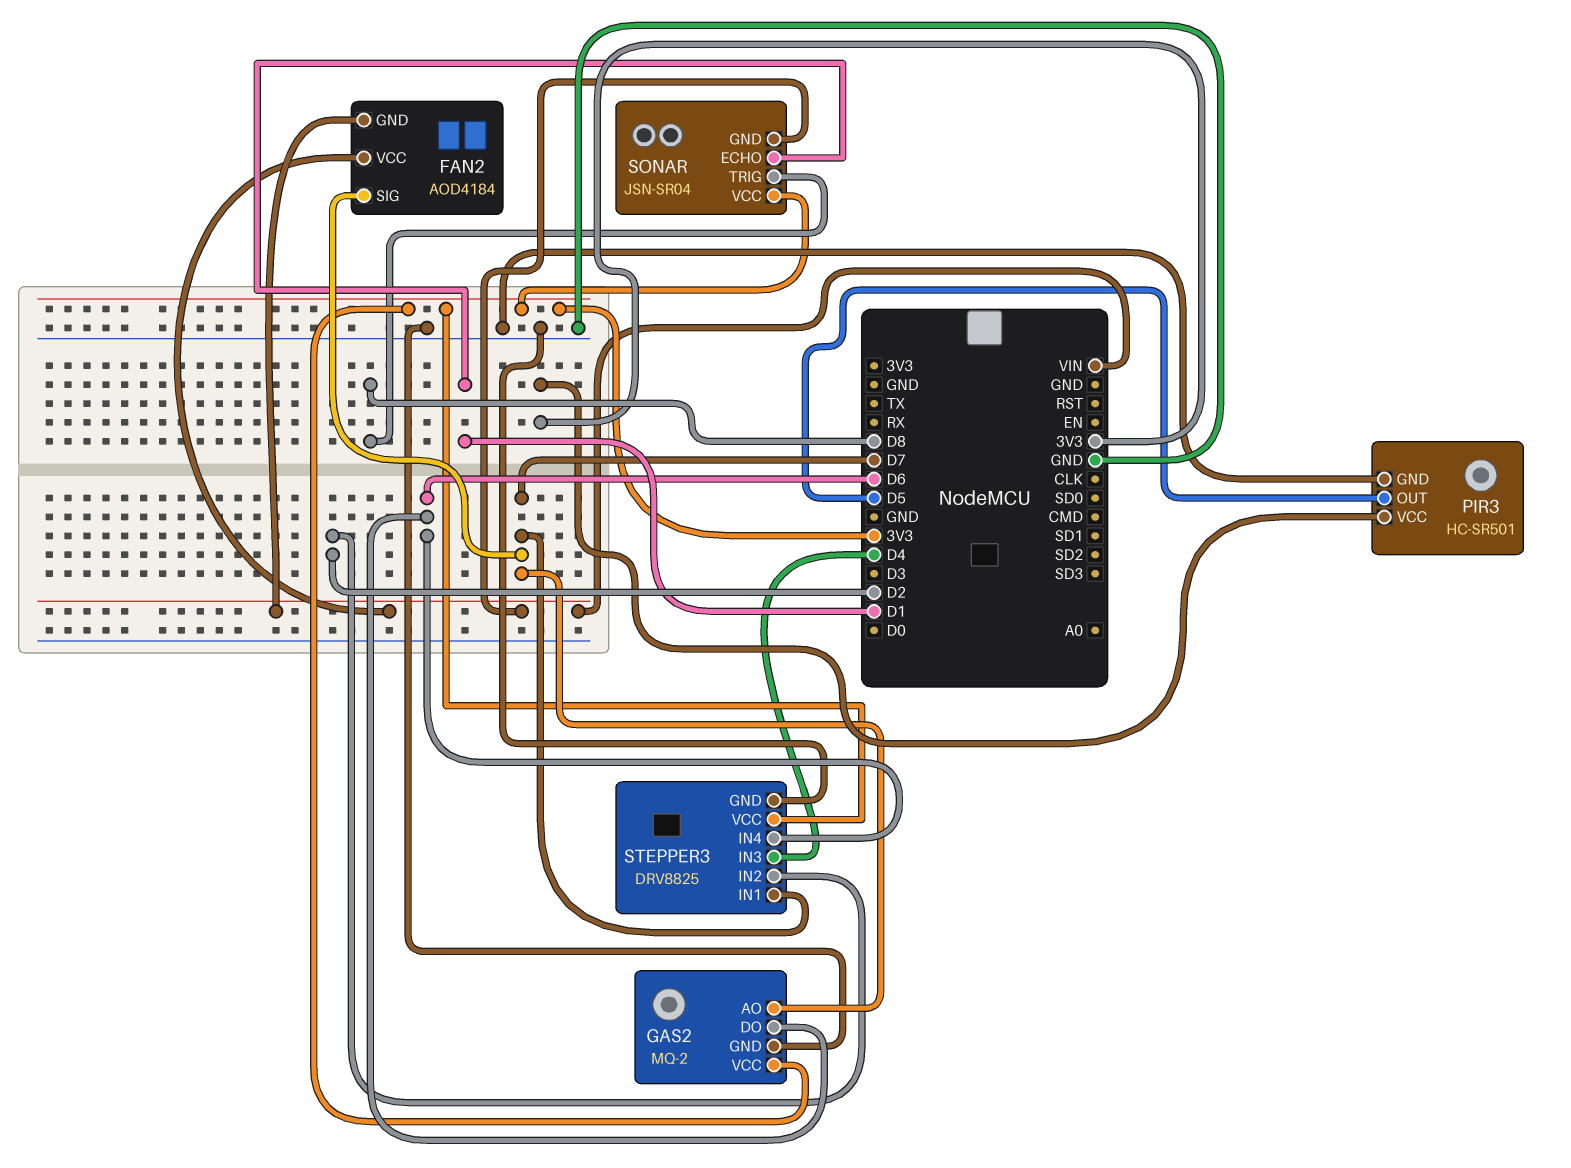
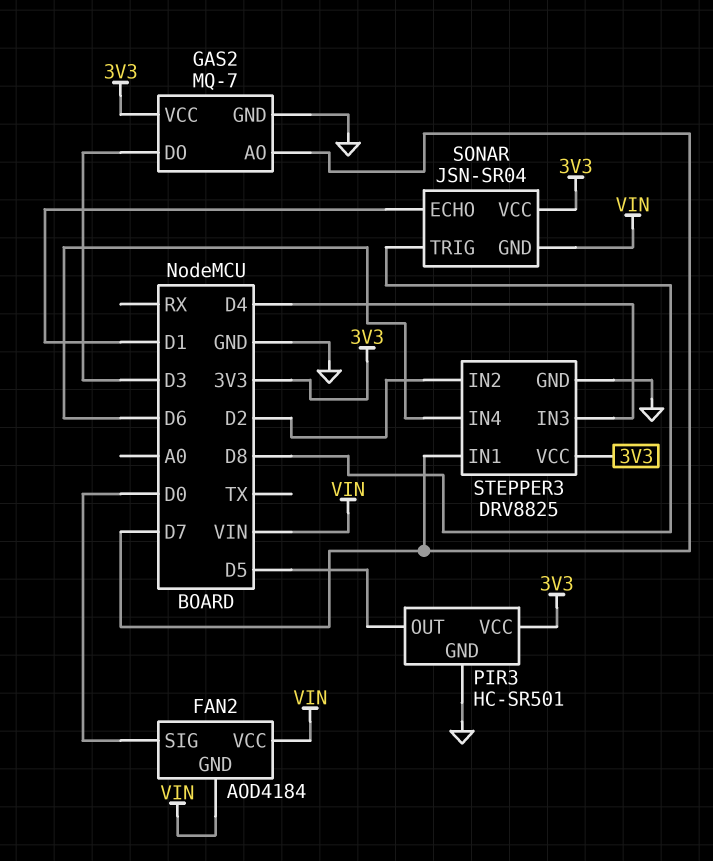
FAN2 pin SIG: D7 -> D0
GAS2: MQ-2 -> MQ-7
GAS2 pin DO: D6 -> D3

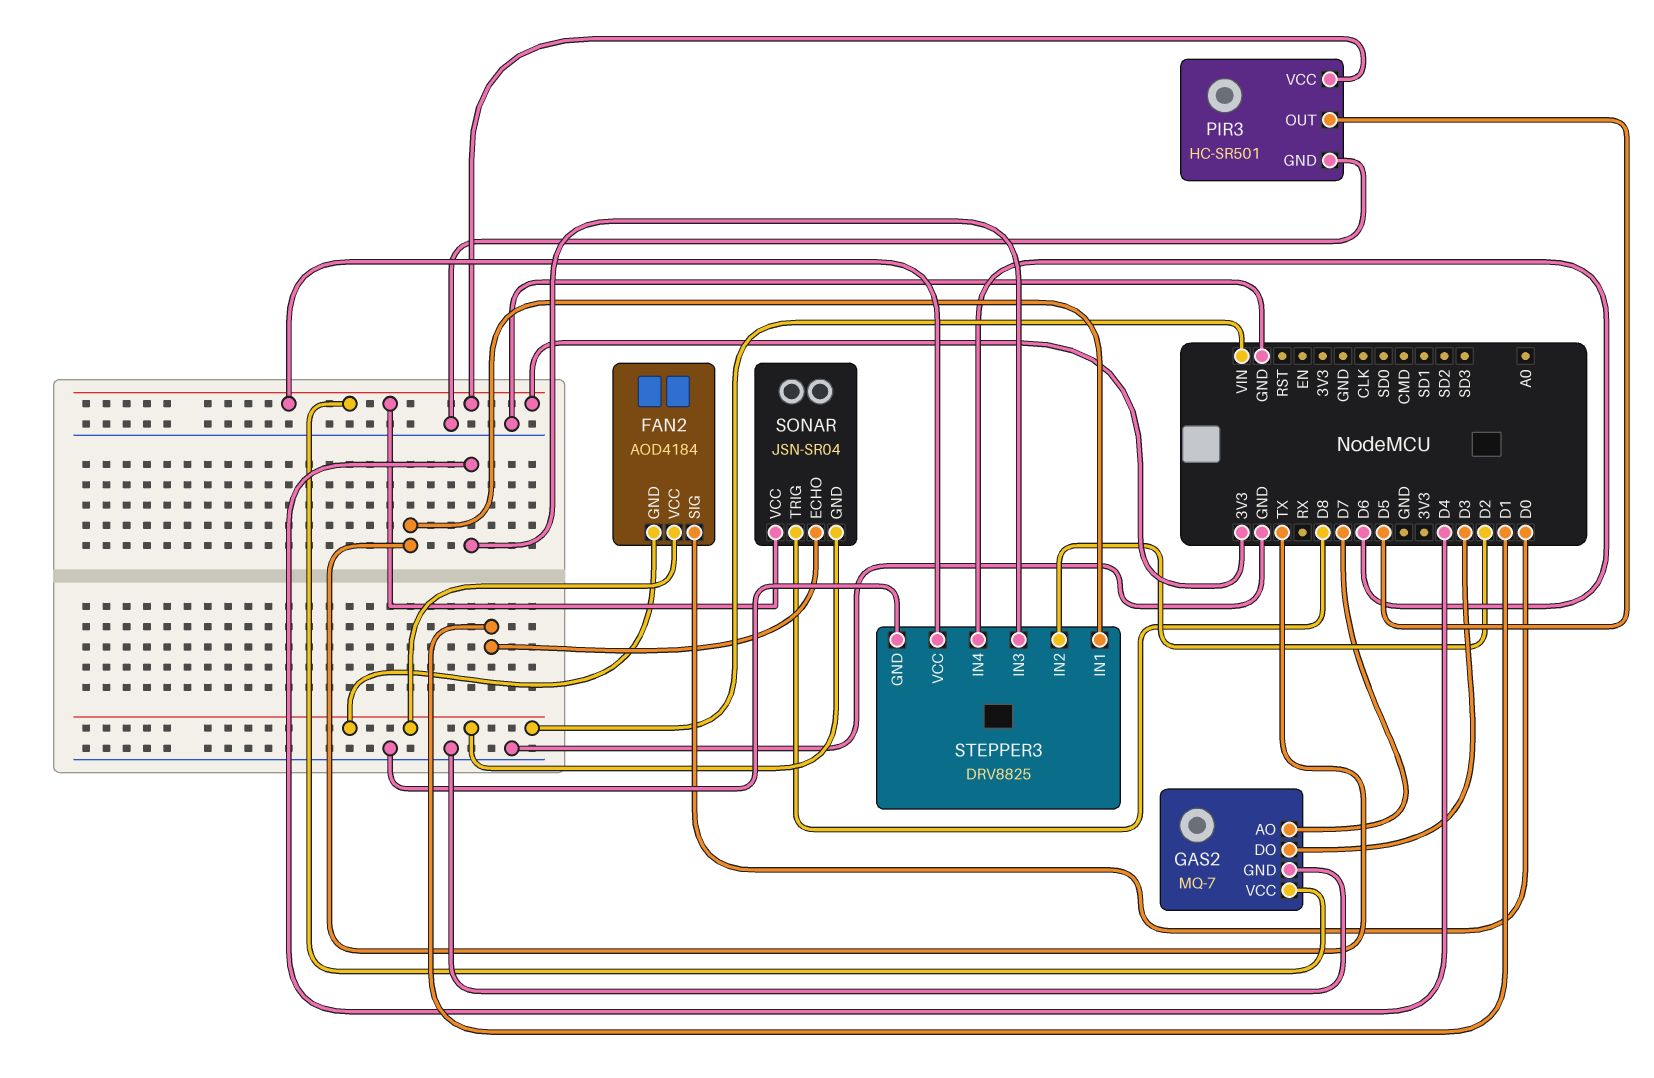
STEPPER3 pin IN1: D7 -> TX

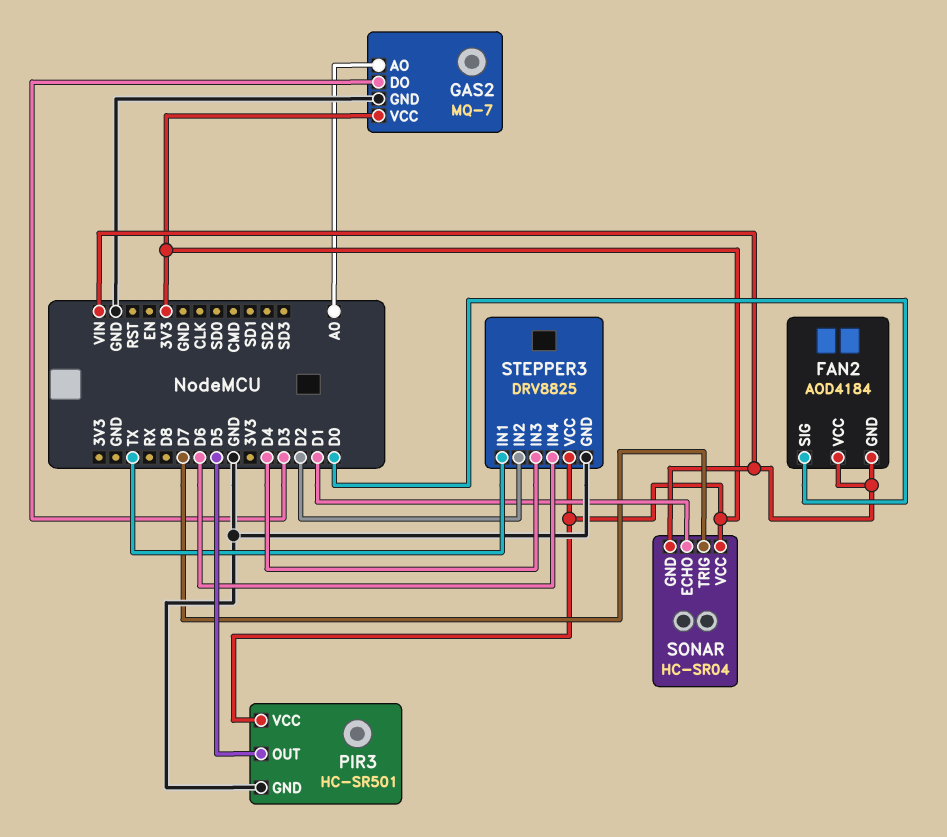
GAS2 pin AO: D7 -> A0
SONAR: JSN-SR04 -> HC-SR04
SONAR pin TRIG: D8 -> D7

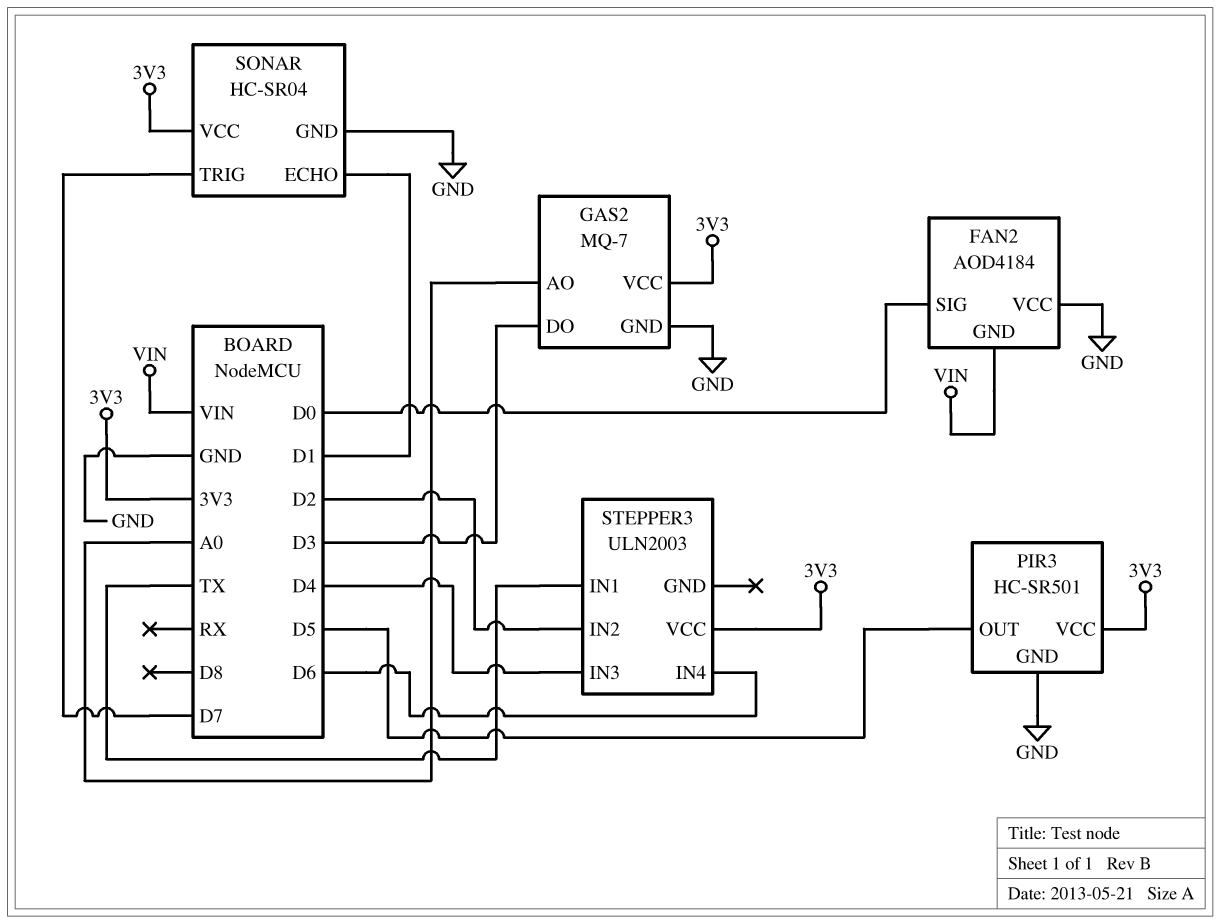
FAN2 pin VCC: VIN -> GND
SONAR pin GND: VIN -> GND
STEPPER3: DRV8825 -> ULN2003
STEPPER3 pin GND: GND -> none

